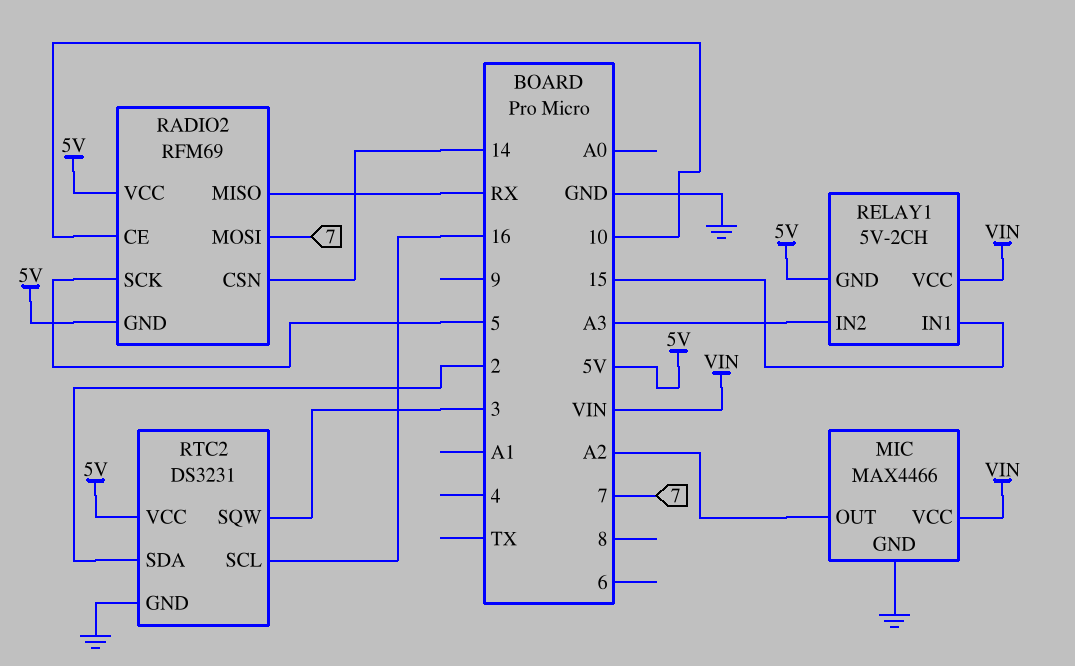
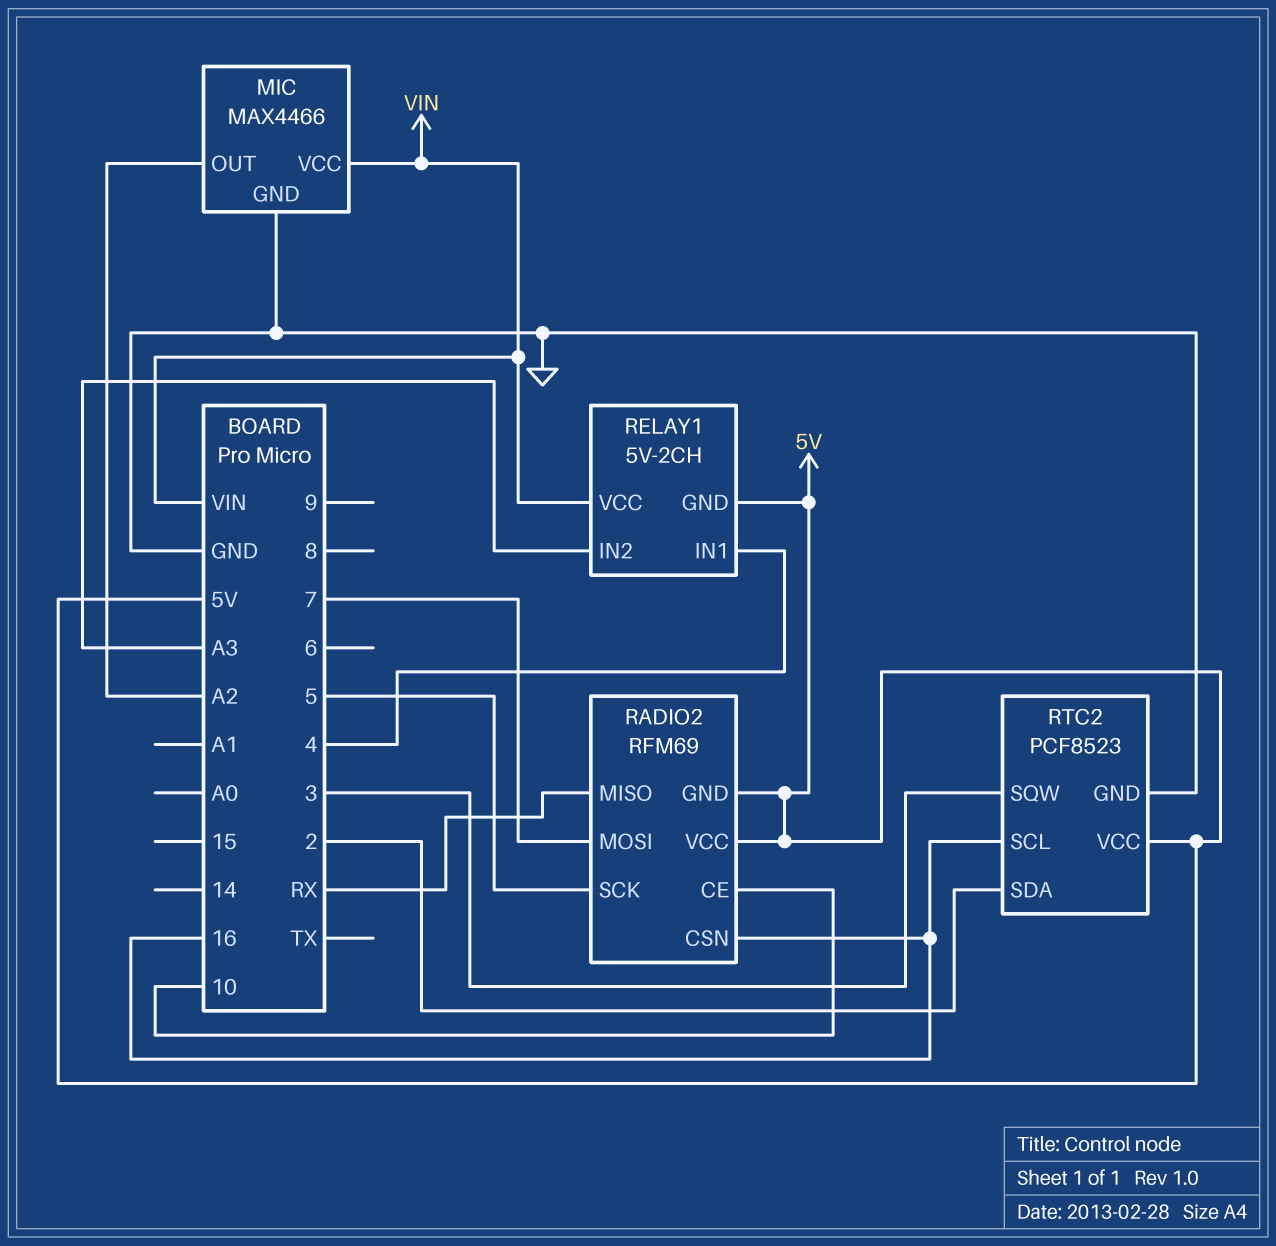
RADIO2 pin CSN: 14 -> 16
RELAY1 pin IN1: 15 -> 4
RTC2: DS3231 -> PCF8523

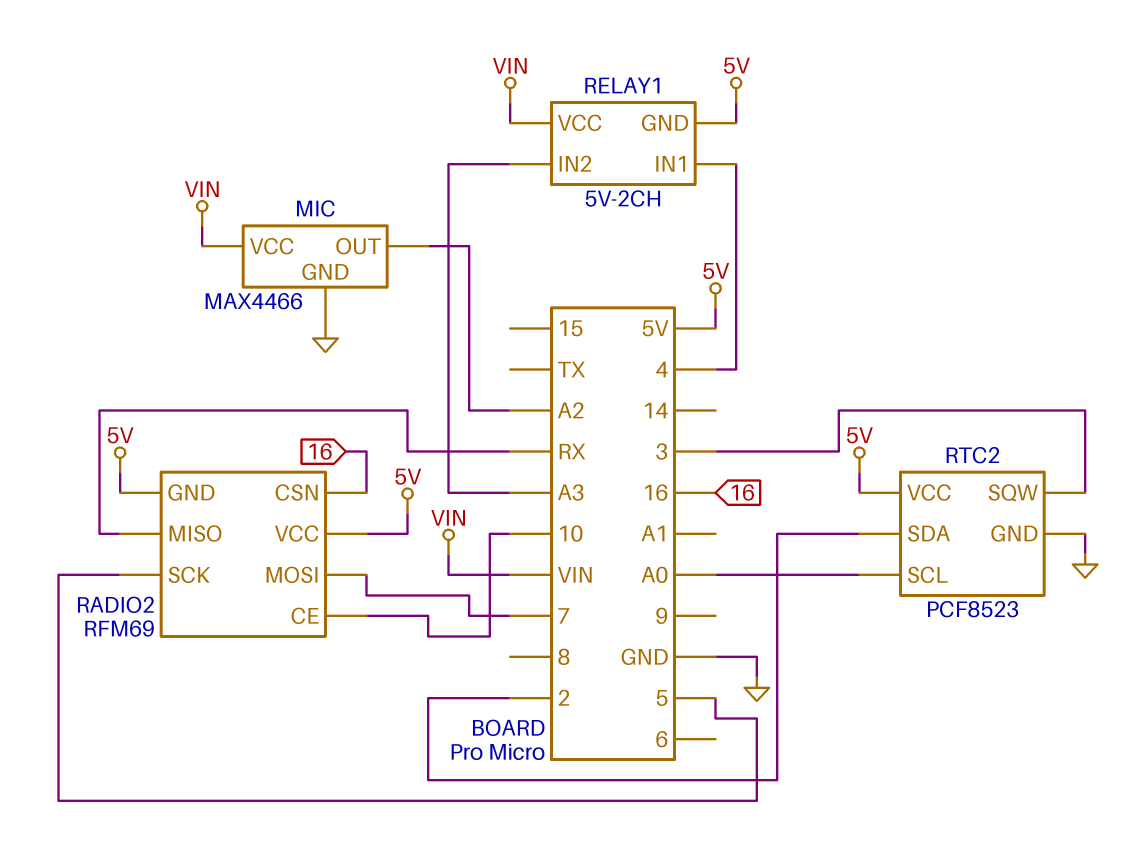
RTC2 pin SCL: 16 -> A0

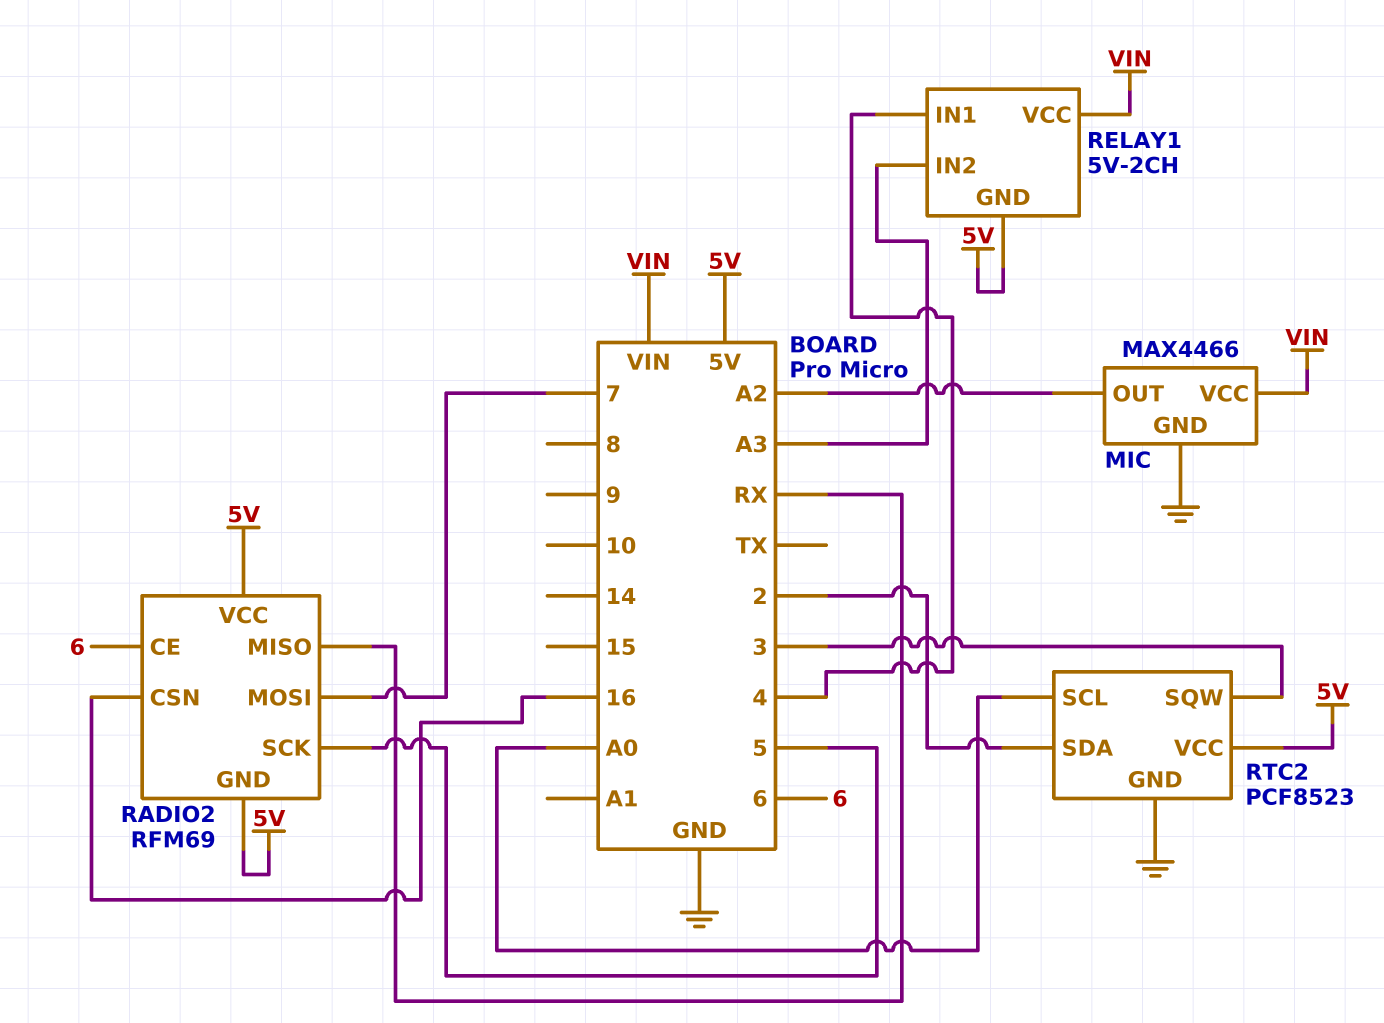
RADIO2 pin CE: 10 -> 6

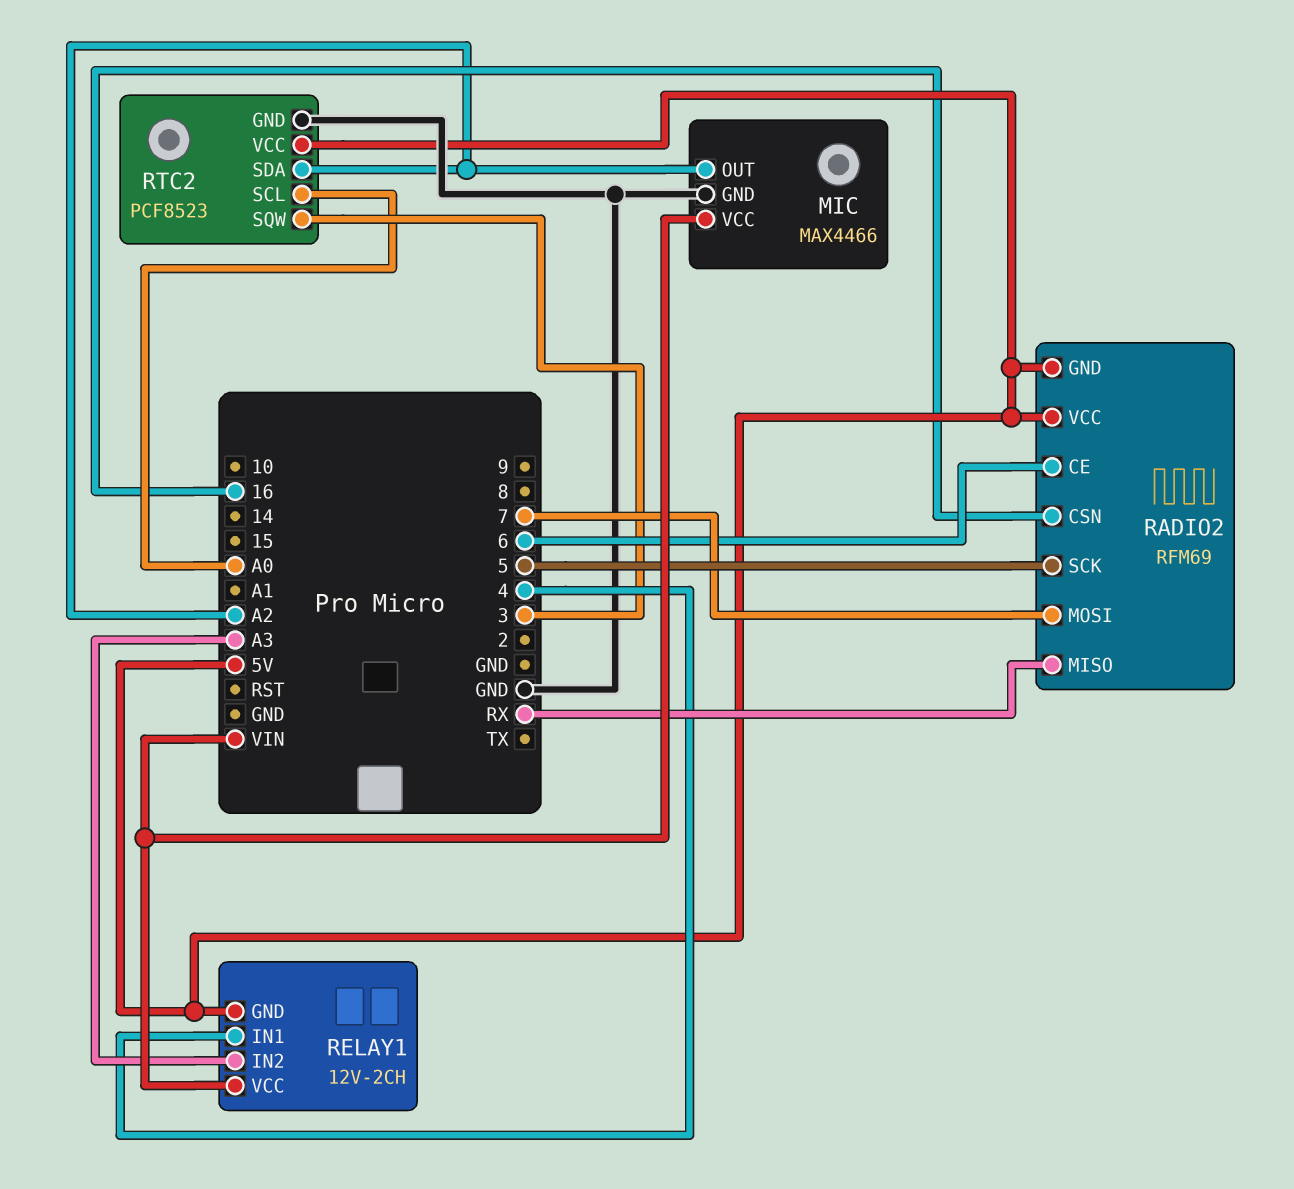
RELAY1: 5V-2CH -> 12V-2CH
RTC2 pin SDA: 2 -> A2

